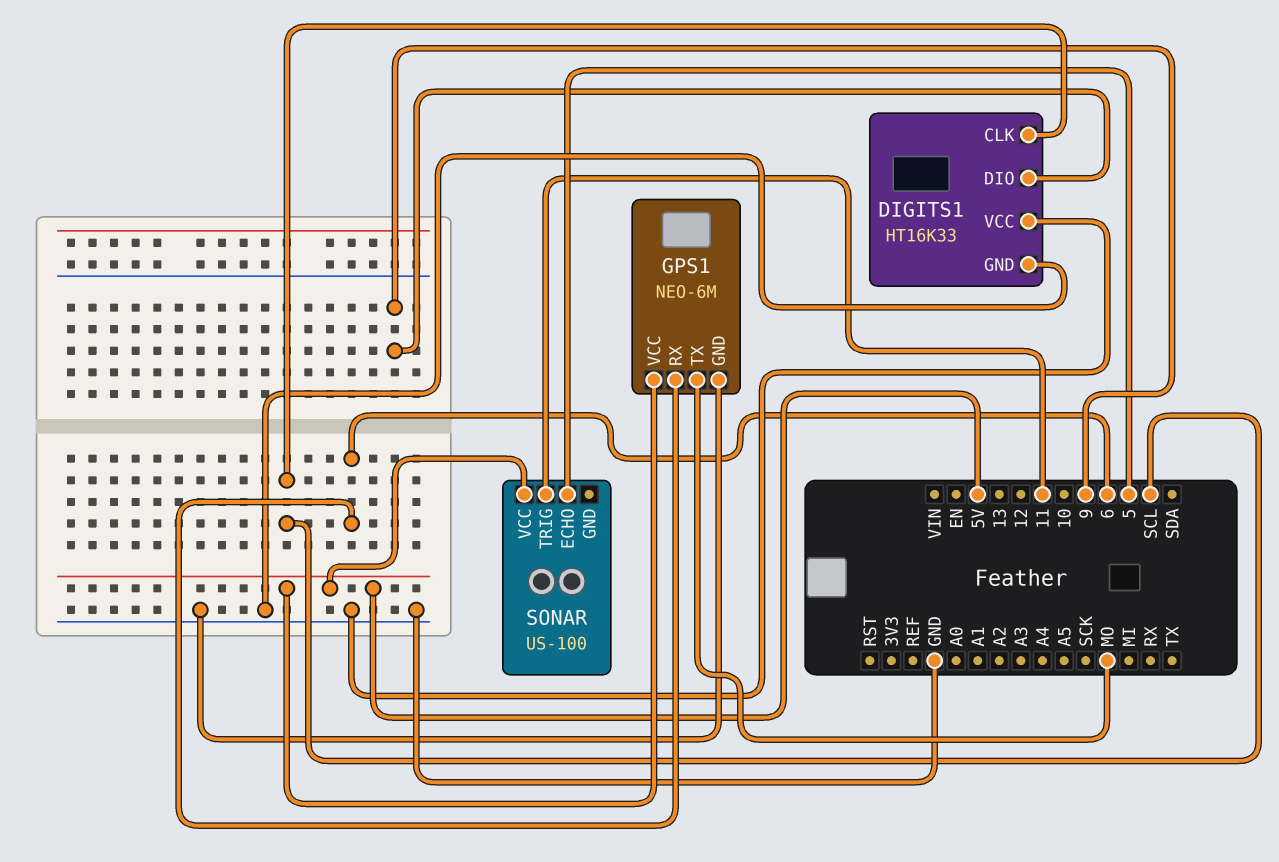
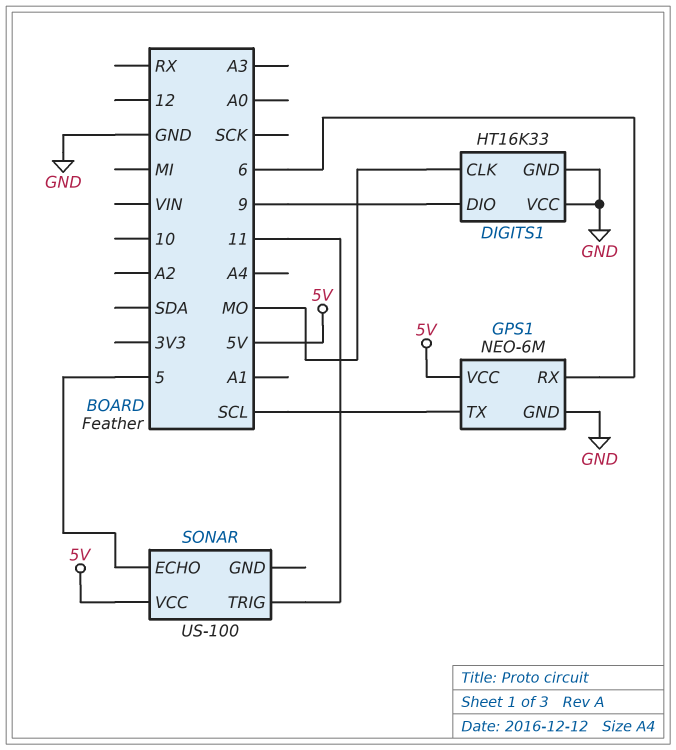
DIGITS1 pin CLK: SCL -> MO
GPS1 pin TX: MO -> SCL

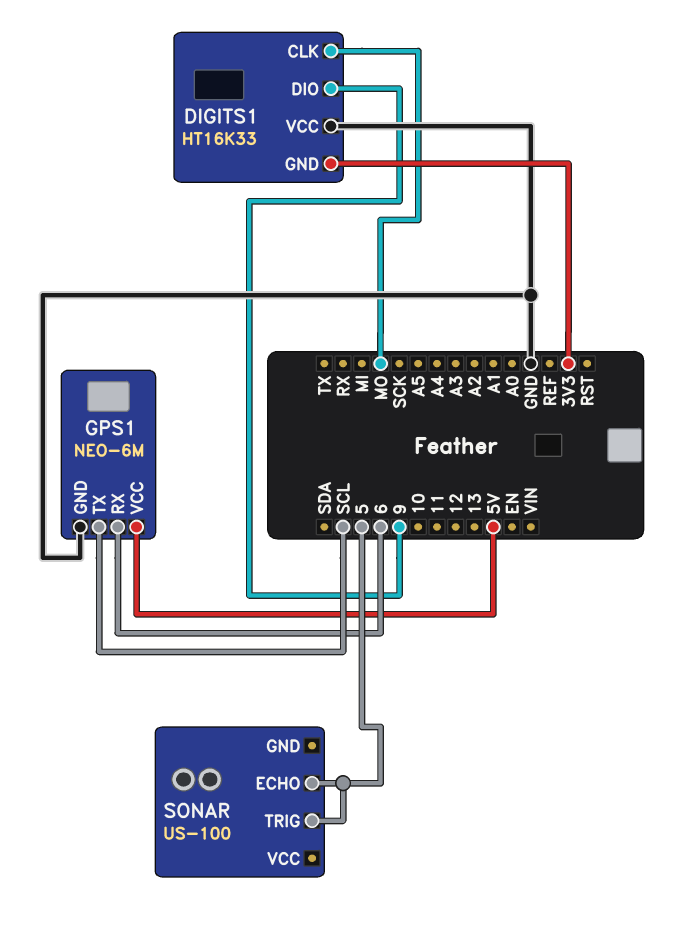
DIGITS1 pin GND: GND -> 3V3
SONAR pin TRIG: 11 -> 5
SONAR pin VCC: 5V -> none

